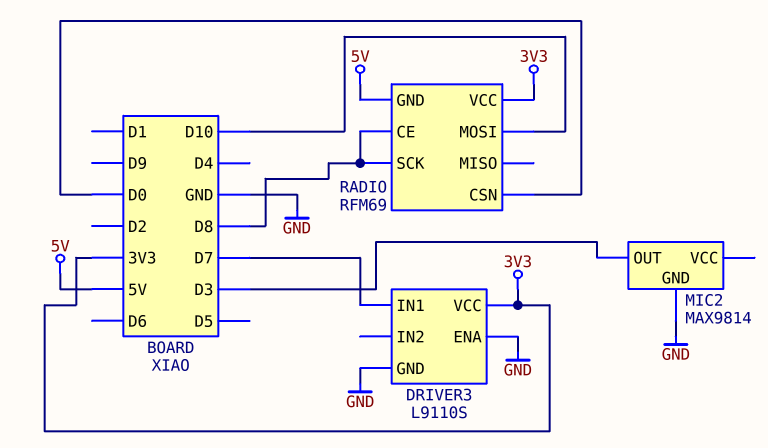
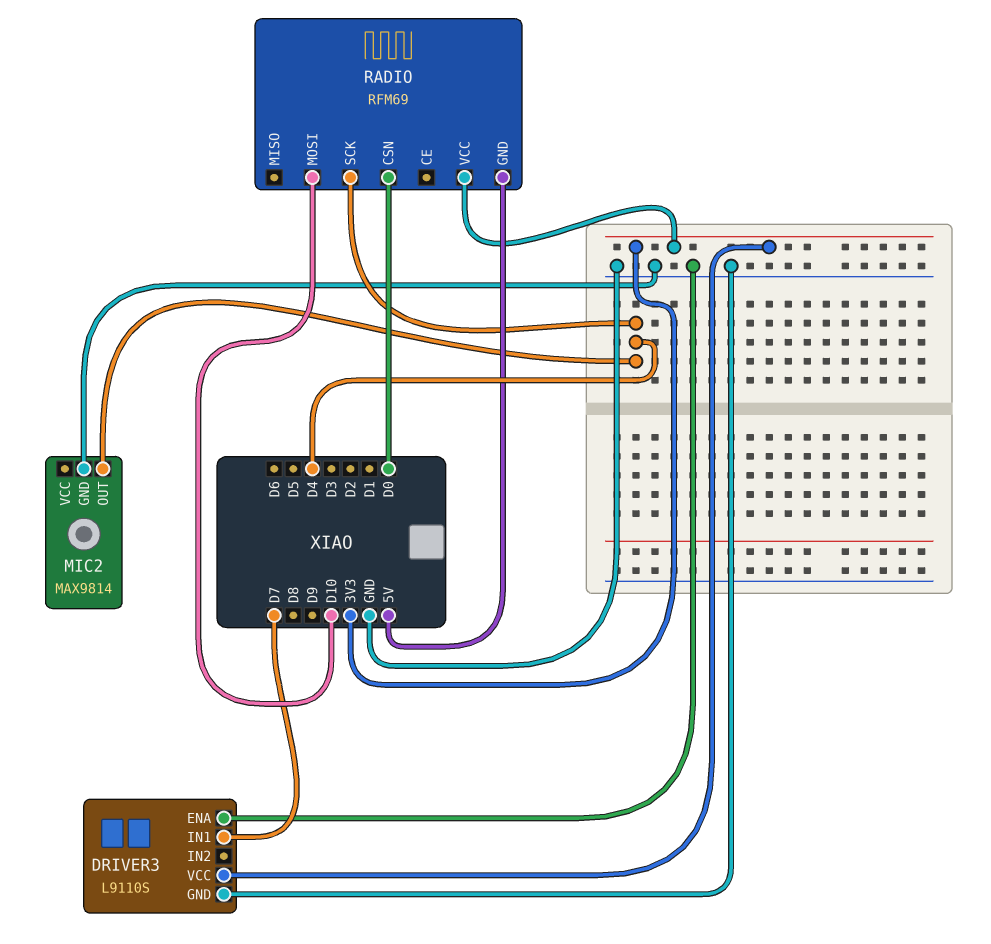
MIC2 pin OUT: D3 -> D4
RADIO pin CE: D8 -> none
RADIO pin SCK: D8 -> D4

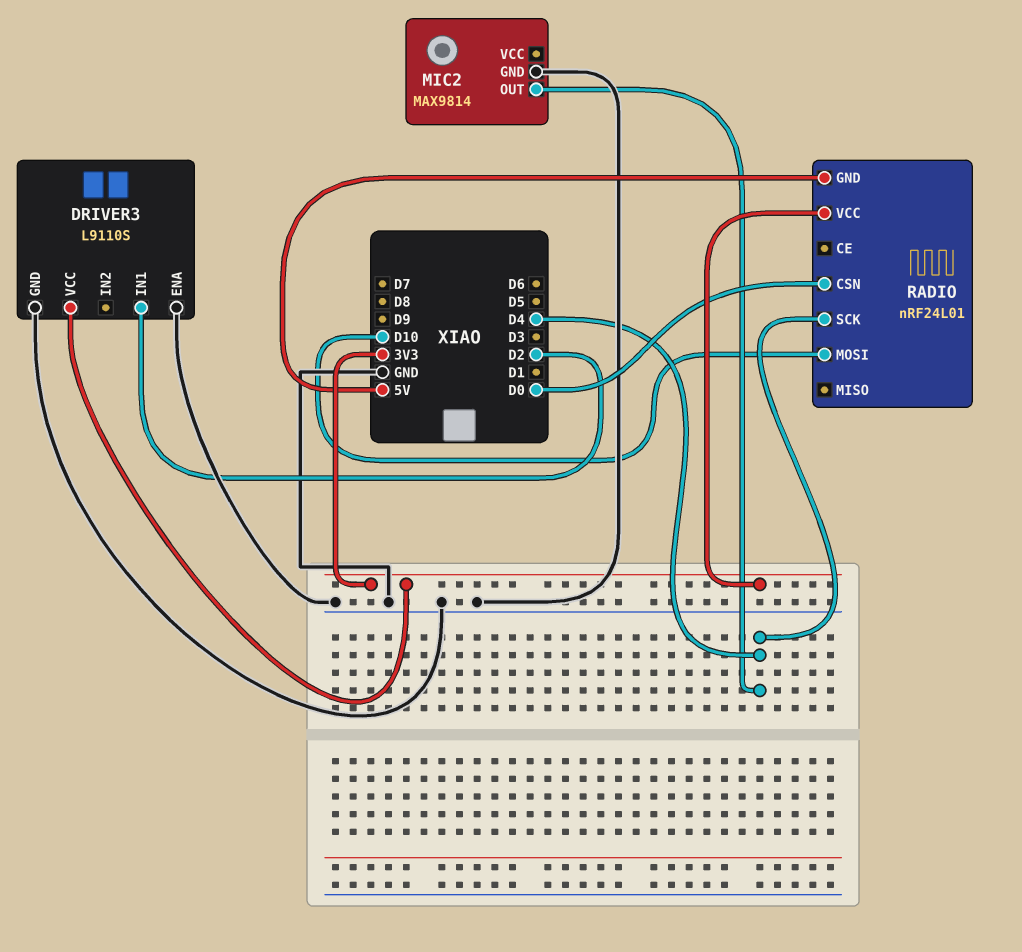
DRIVER3 pin IN1: D7 -> D2
RADIO: RFM69 -> nRF24L01

